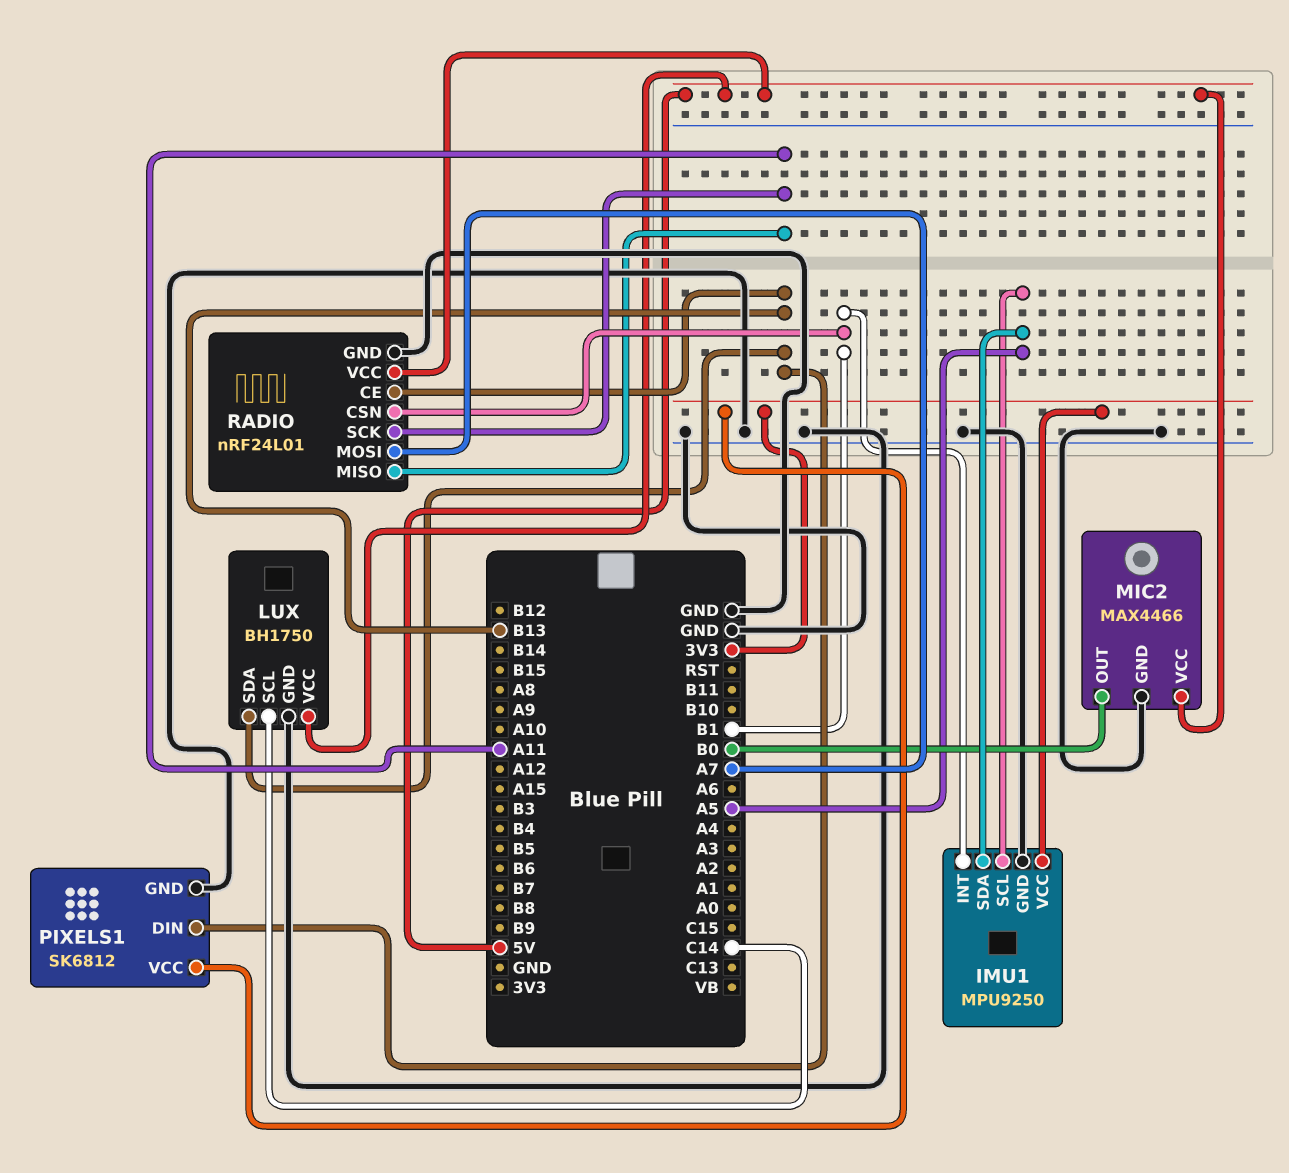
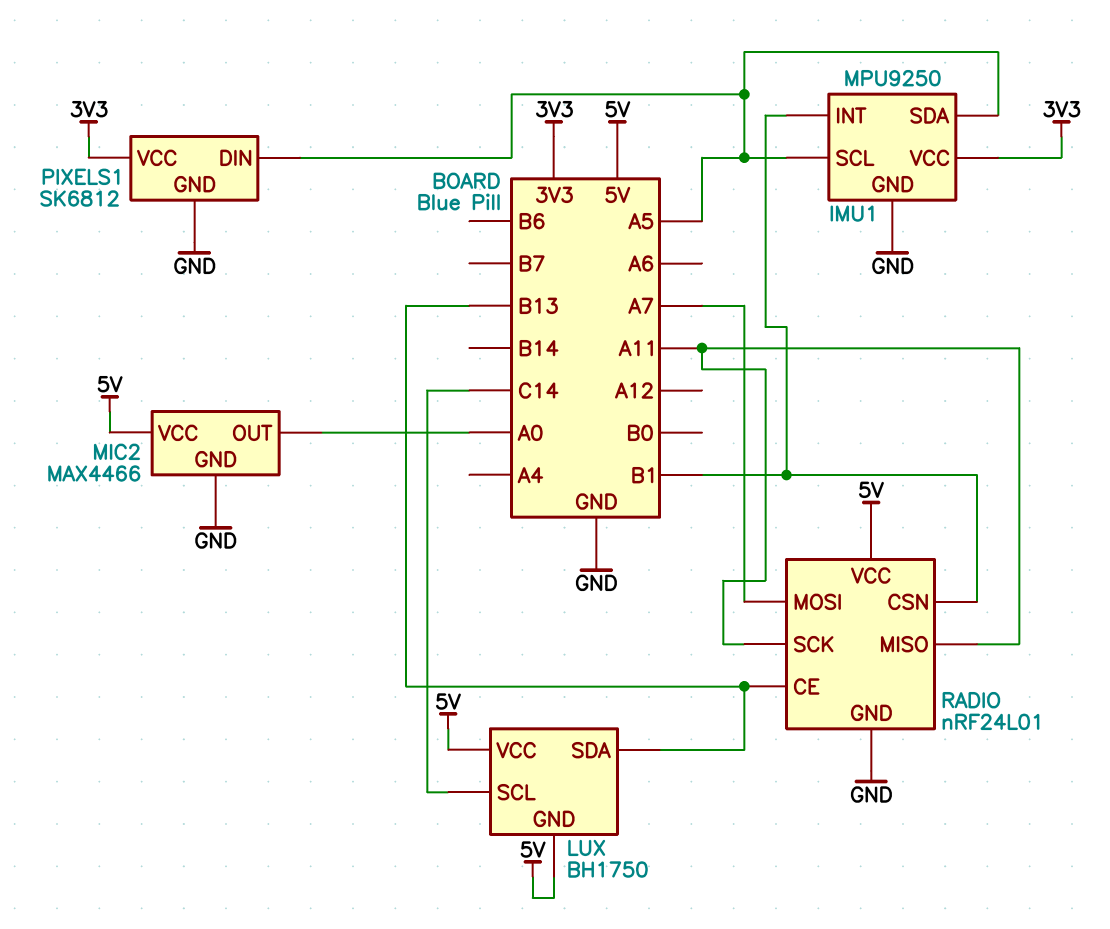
LUX pin GND: GND -> 5V
MIC2 pin OUT: B0 -> A0
PIXELS1 pin DIN: B13 -> A5

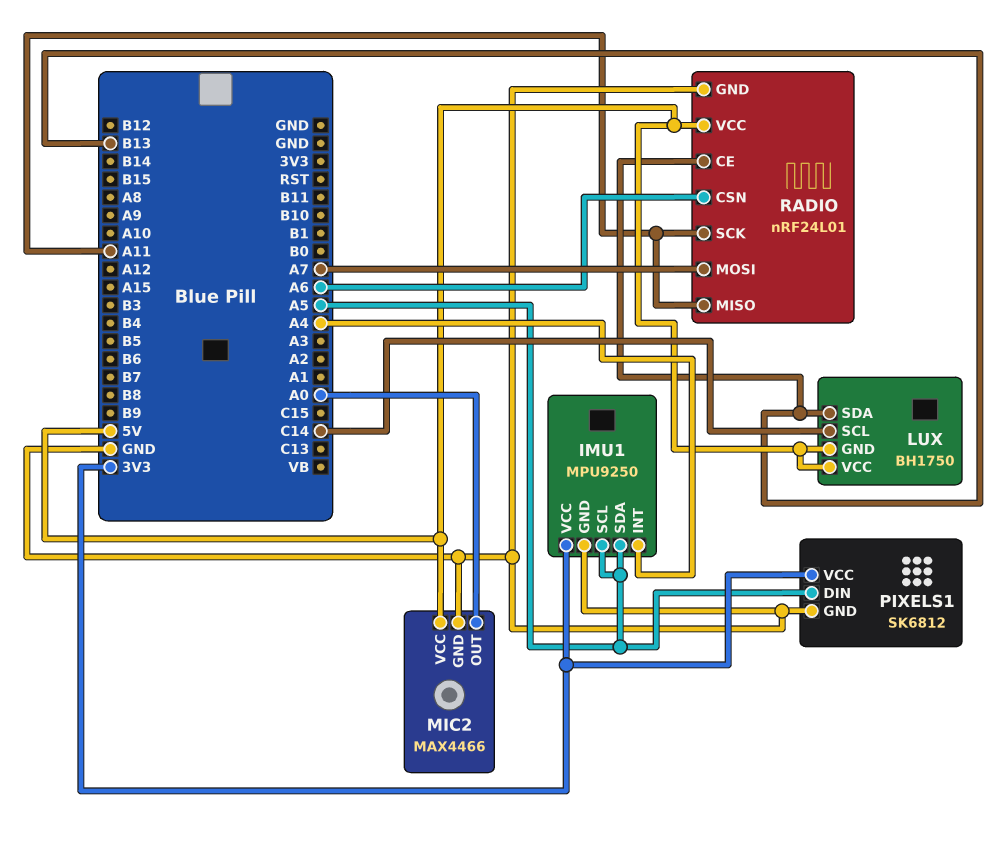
IMU1 pin INT: B1 -> A4
RADIO pin CSN: B1 -> A6

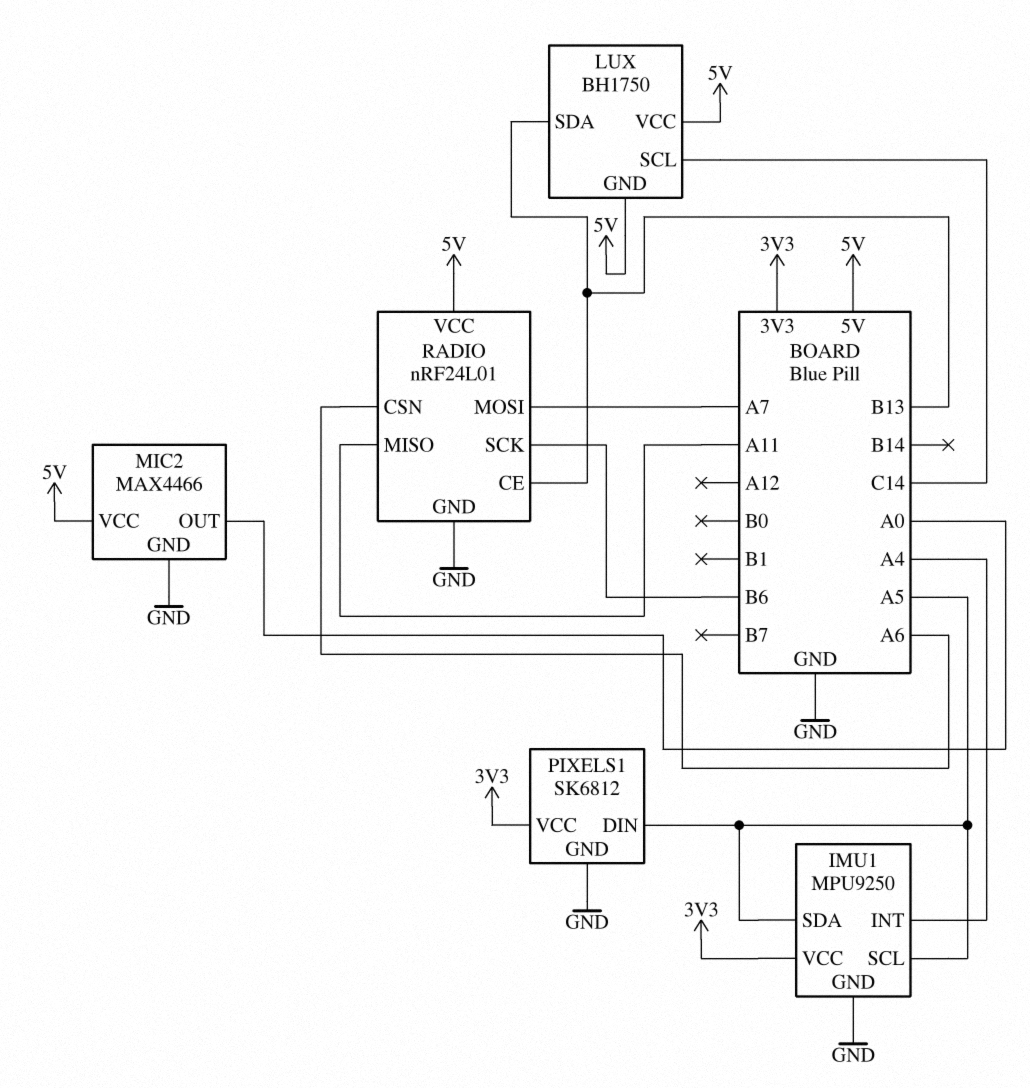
RADIO pin SCK: A11 -> B6

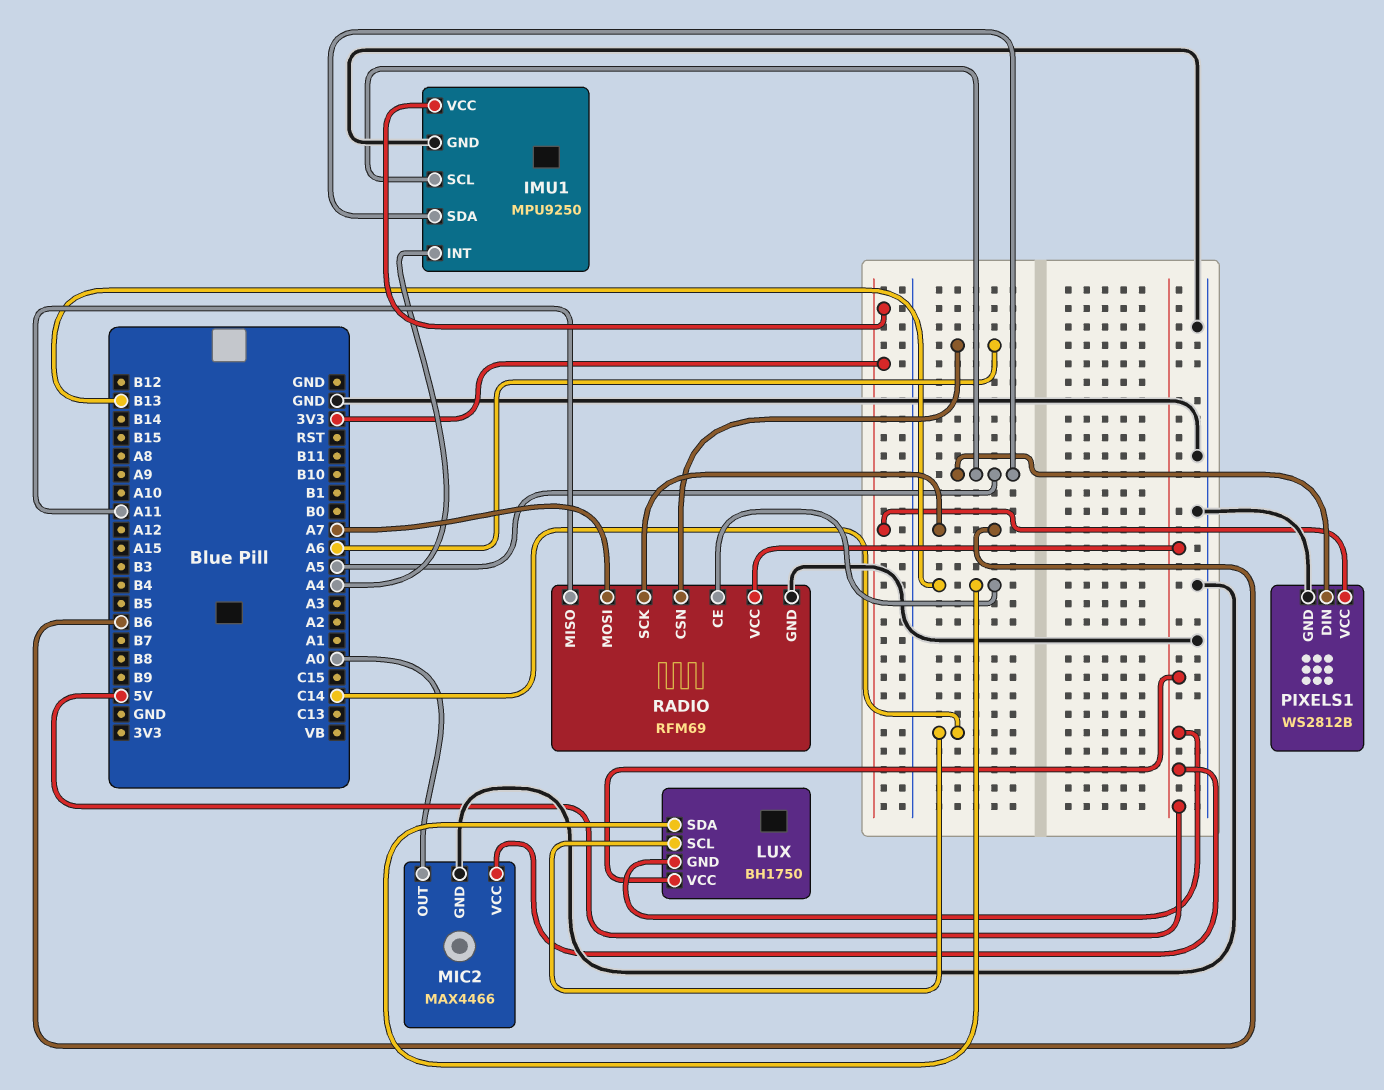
PIXELS1: SK6812 -> WS2812B
RADIO: nRF24L01 -> RFM69

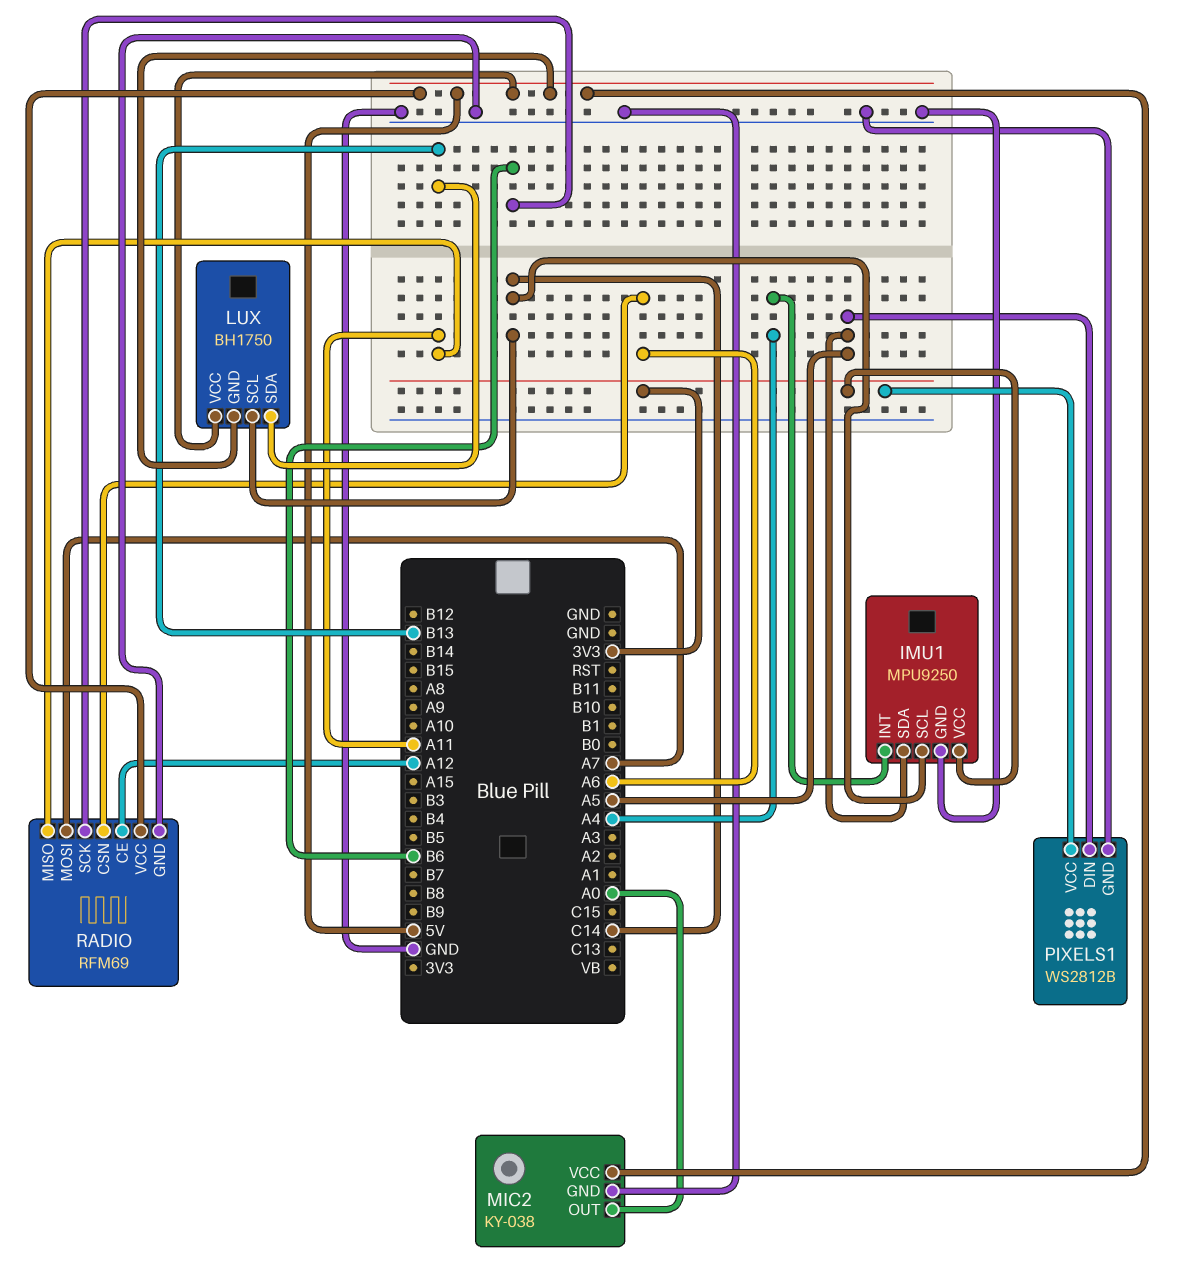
IMU1 pin SCL: A5 -> C14
MIC2: MAX4466 -> KY-038
RADIO pin CE: B13 -> A12

